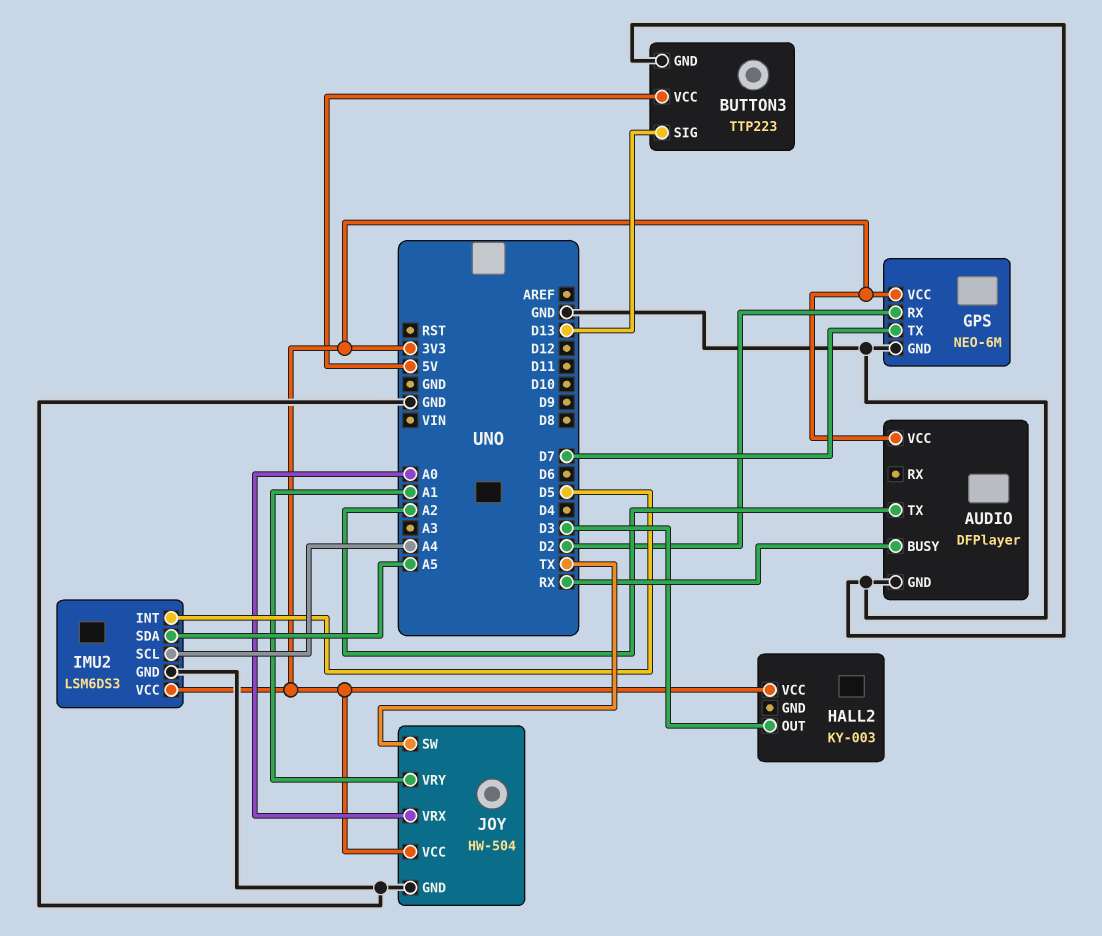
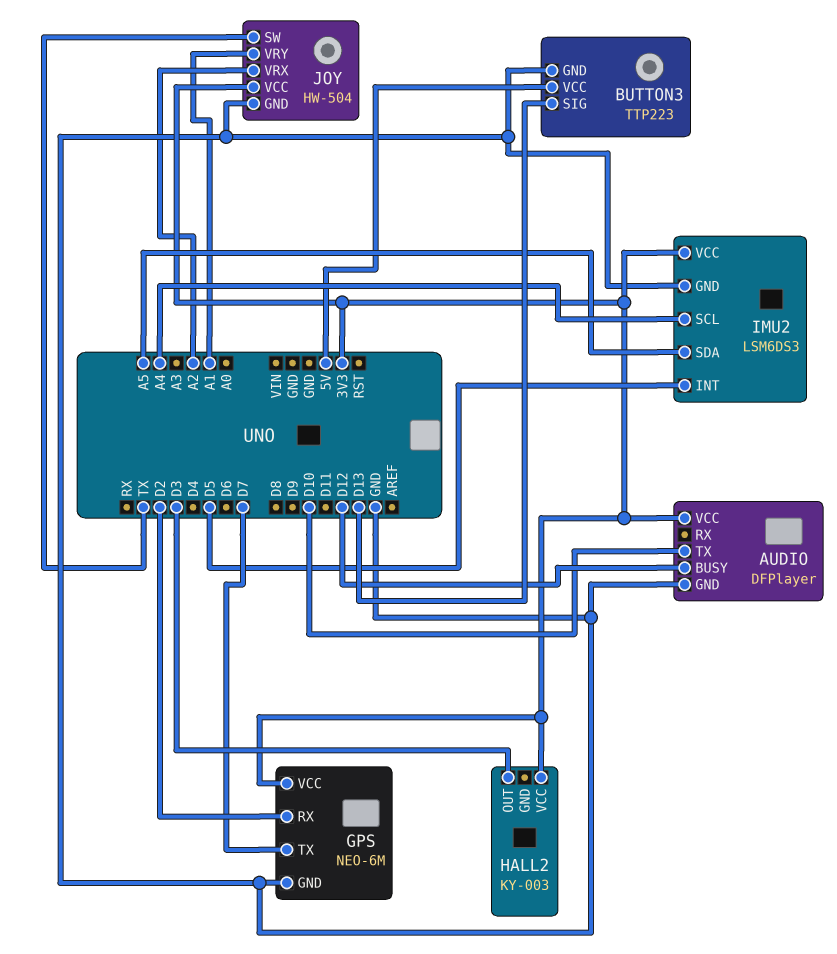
AUDIO pin BUSY: RX -> D12
AUDIO pin TX: A2 -> D10
JOY pin VRX: A0 -> A2

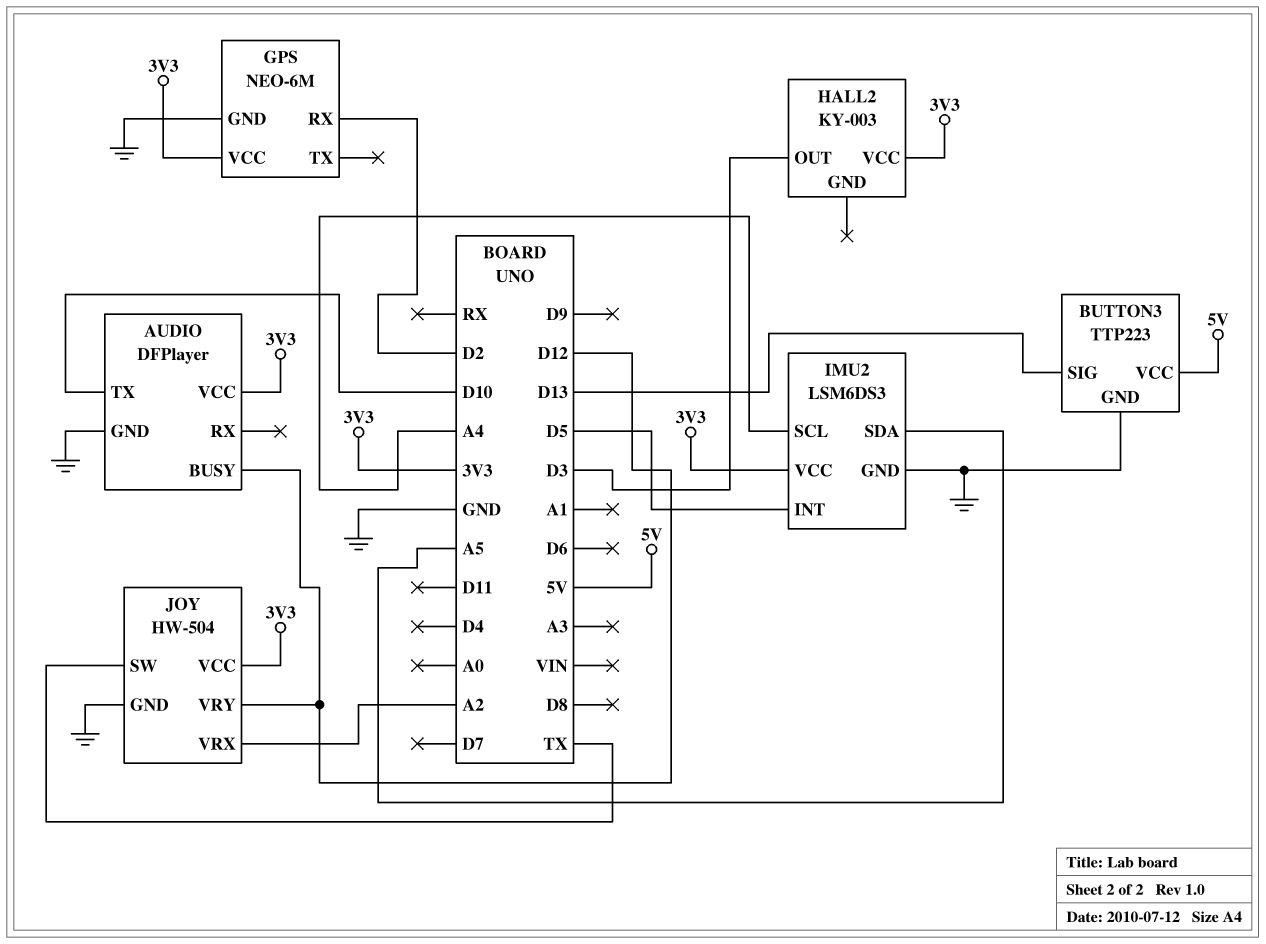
GPS pin TX: D7 -> none
JOY pin VRY: A1 -> D12

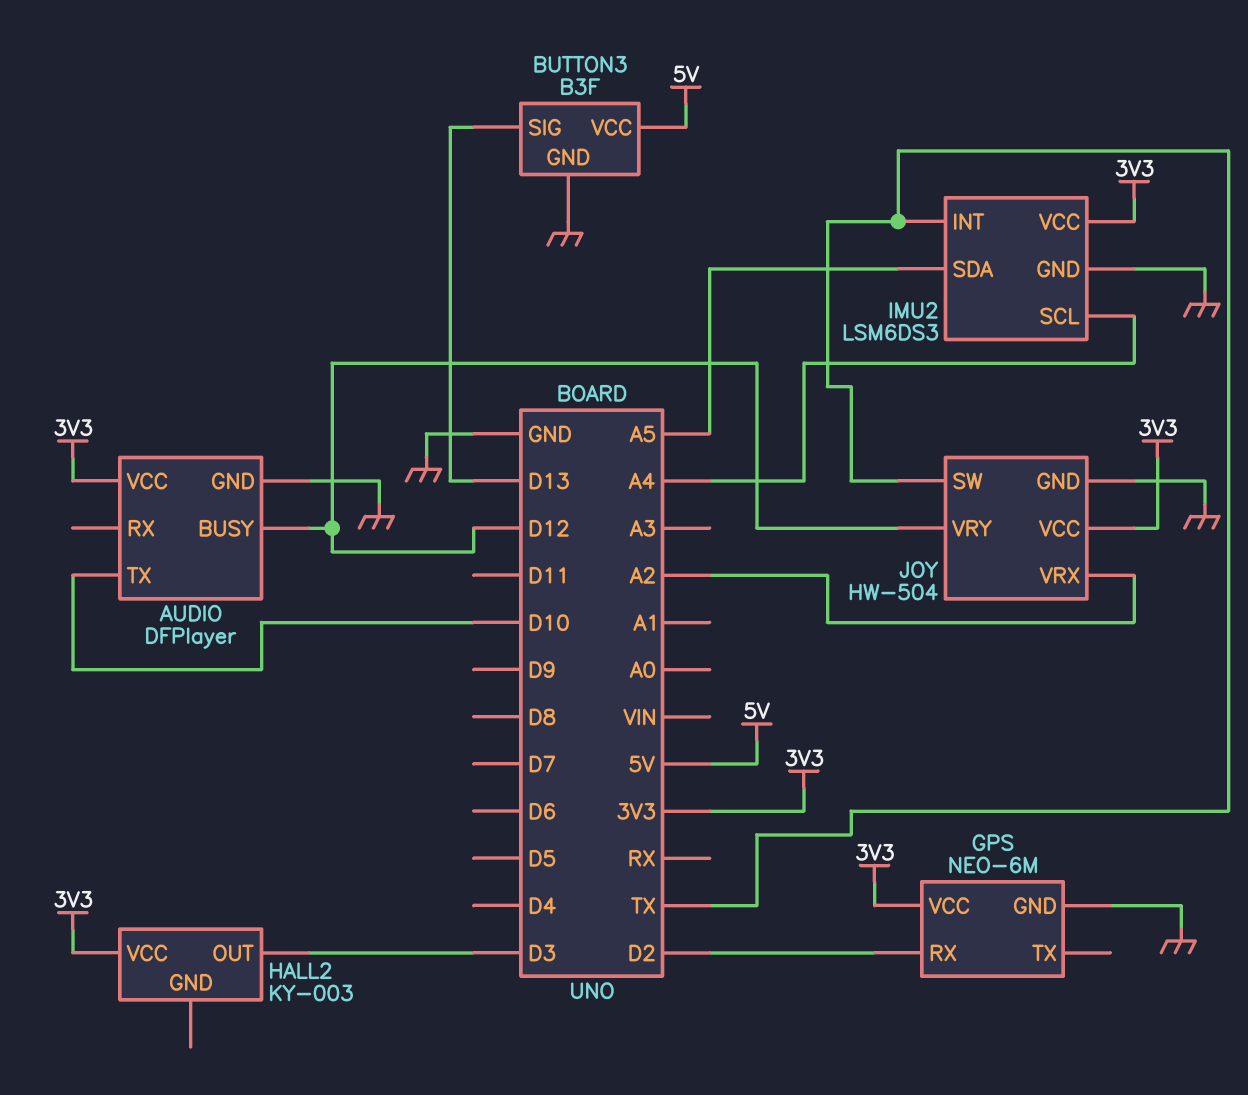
BUTTON3: TTP223 -> B3F
IMU2 pin INT: D5 -> TX

